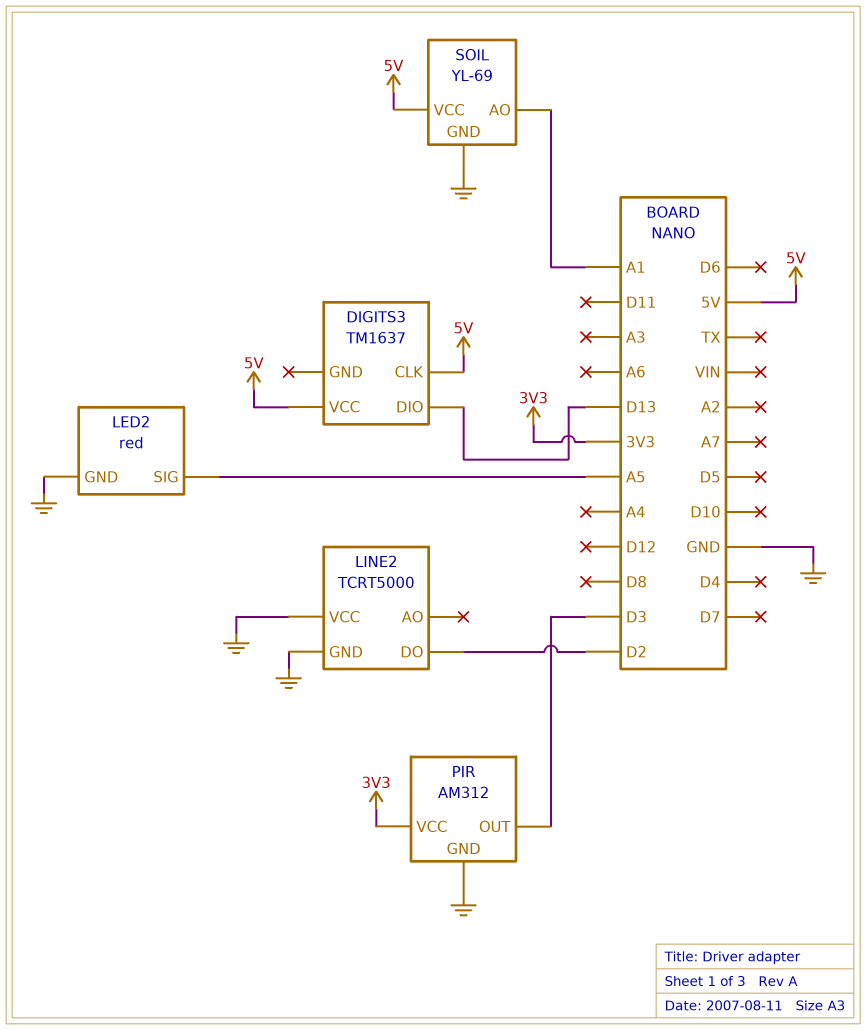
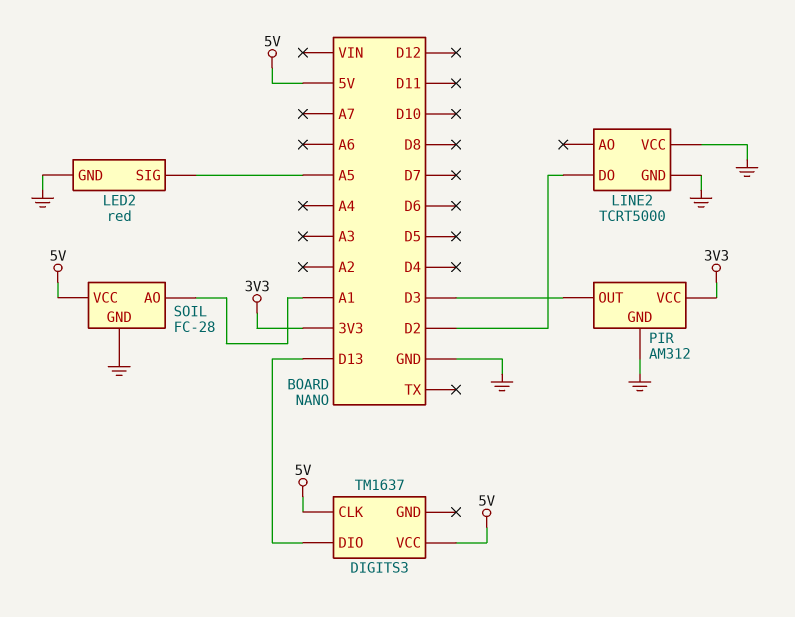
SOIL: YL-69 -> FC-28

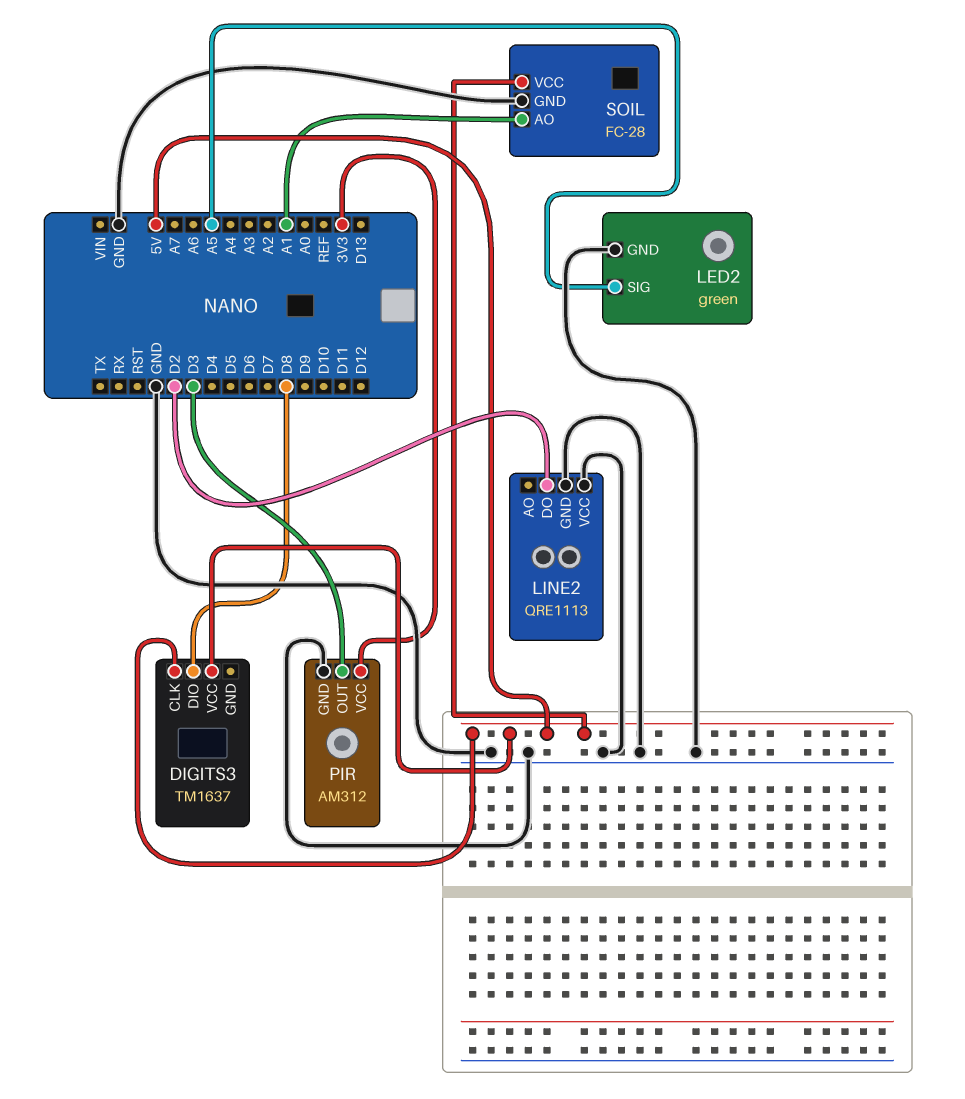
DIGITS3 pin DIO: D13 -> D8
LED2: red -> green
LINE2: TCRT5000 -> QRE1113

